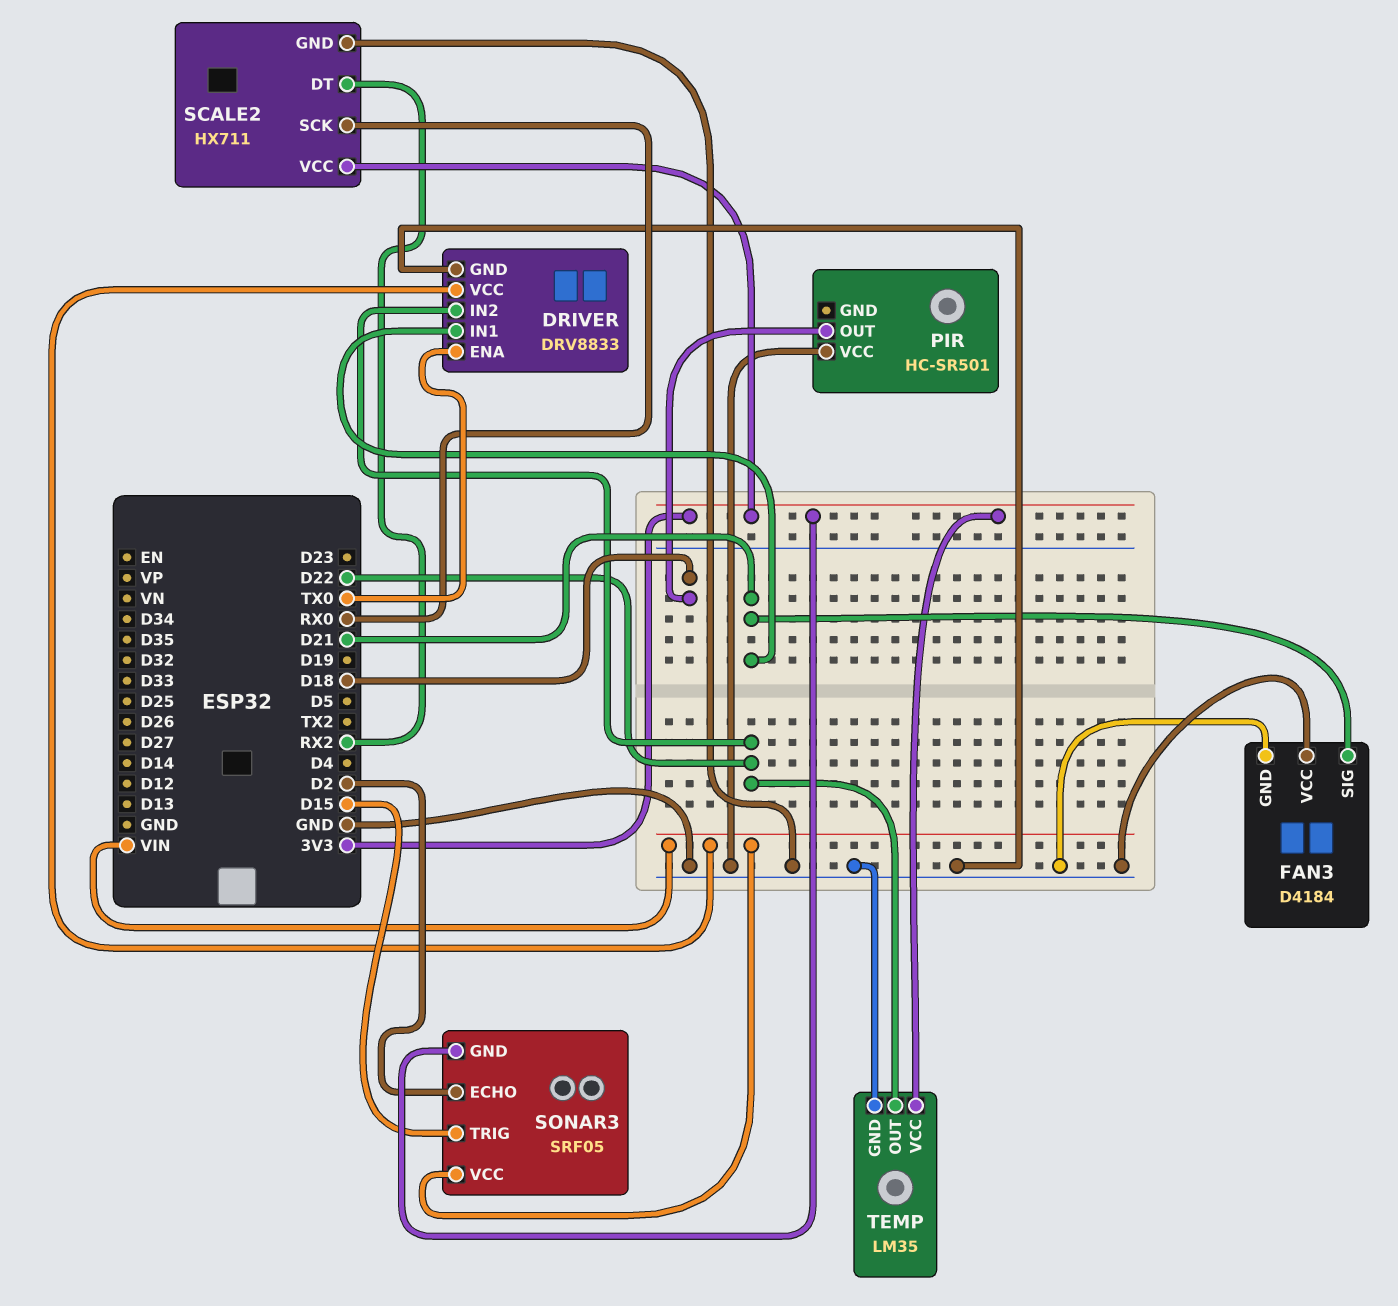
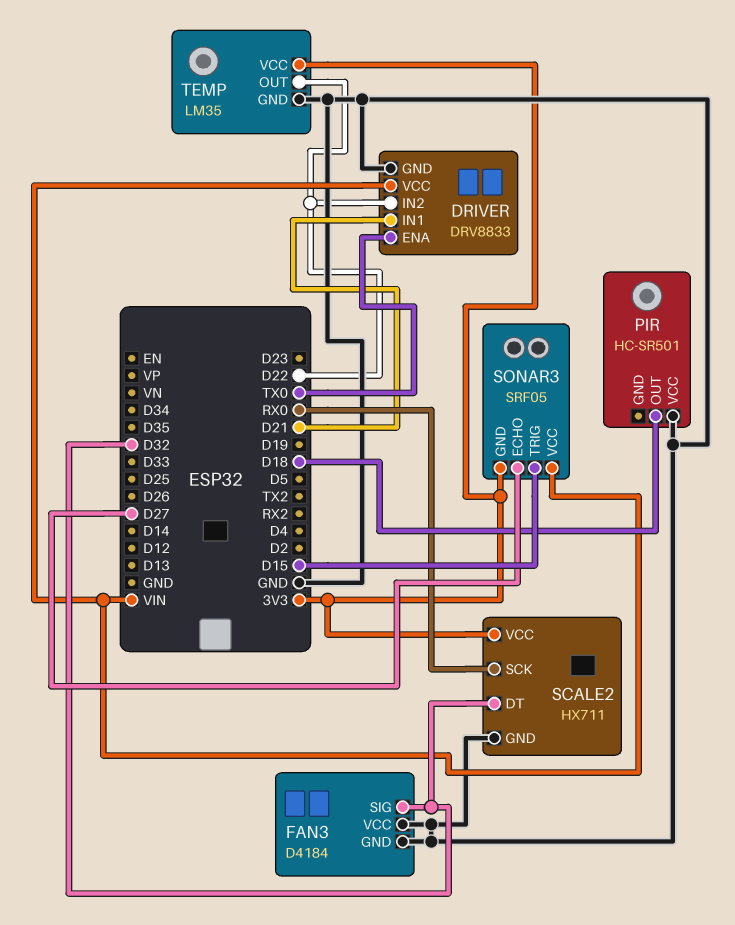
FAN3 pin SIG: D21 -> D32
SCALE2 pin DT: RX2 -> D32
SONAR3 pin ECHO: D2 -> D27

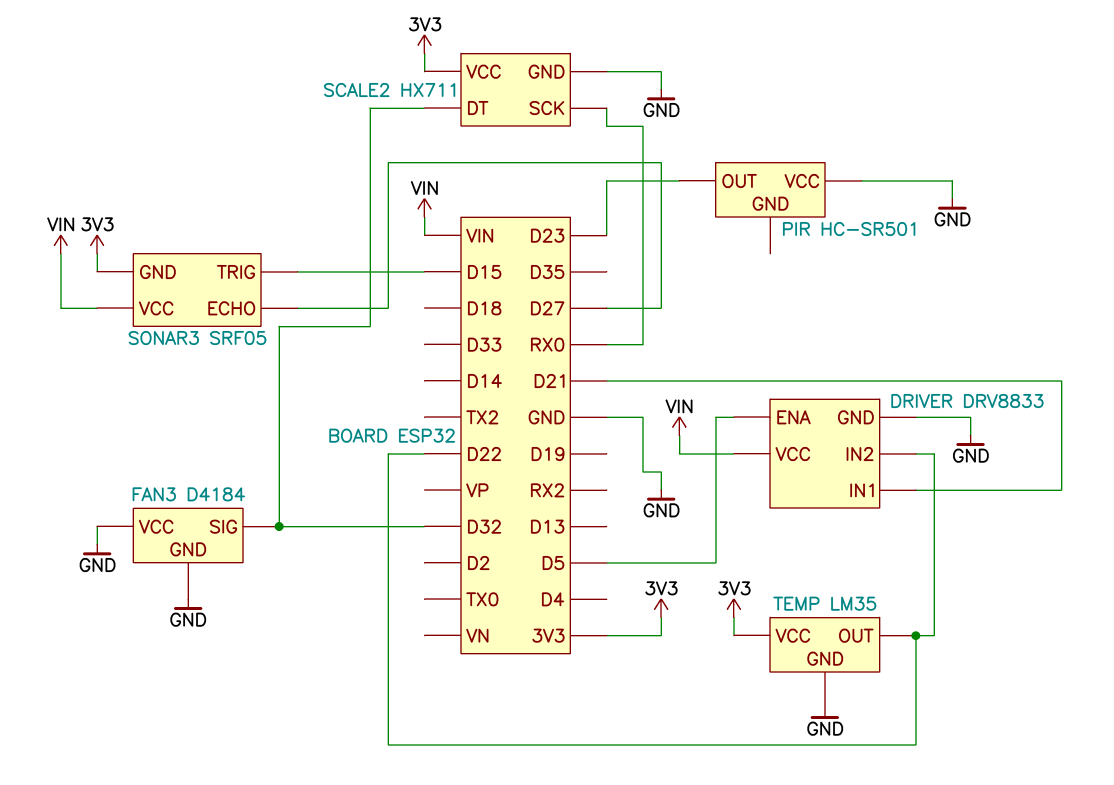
DRIVER pin ENA: TX0 -> D5
PIR pin OUT: D18 -> D23

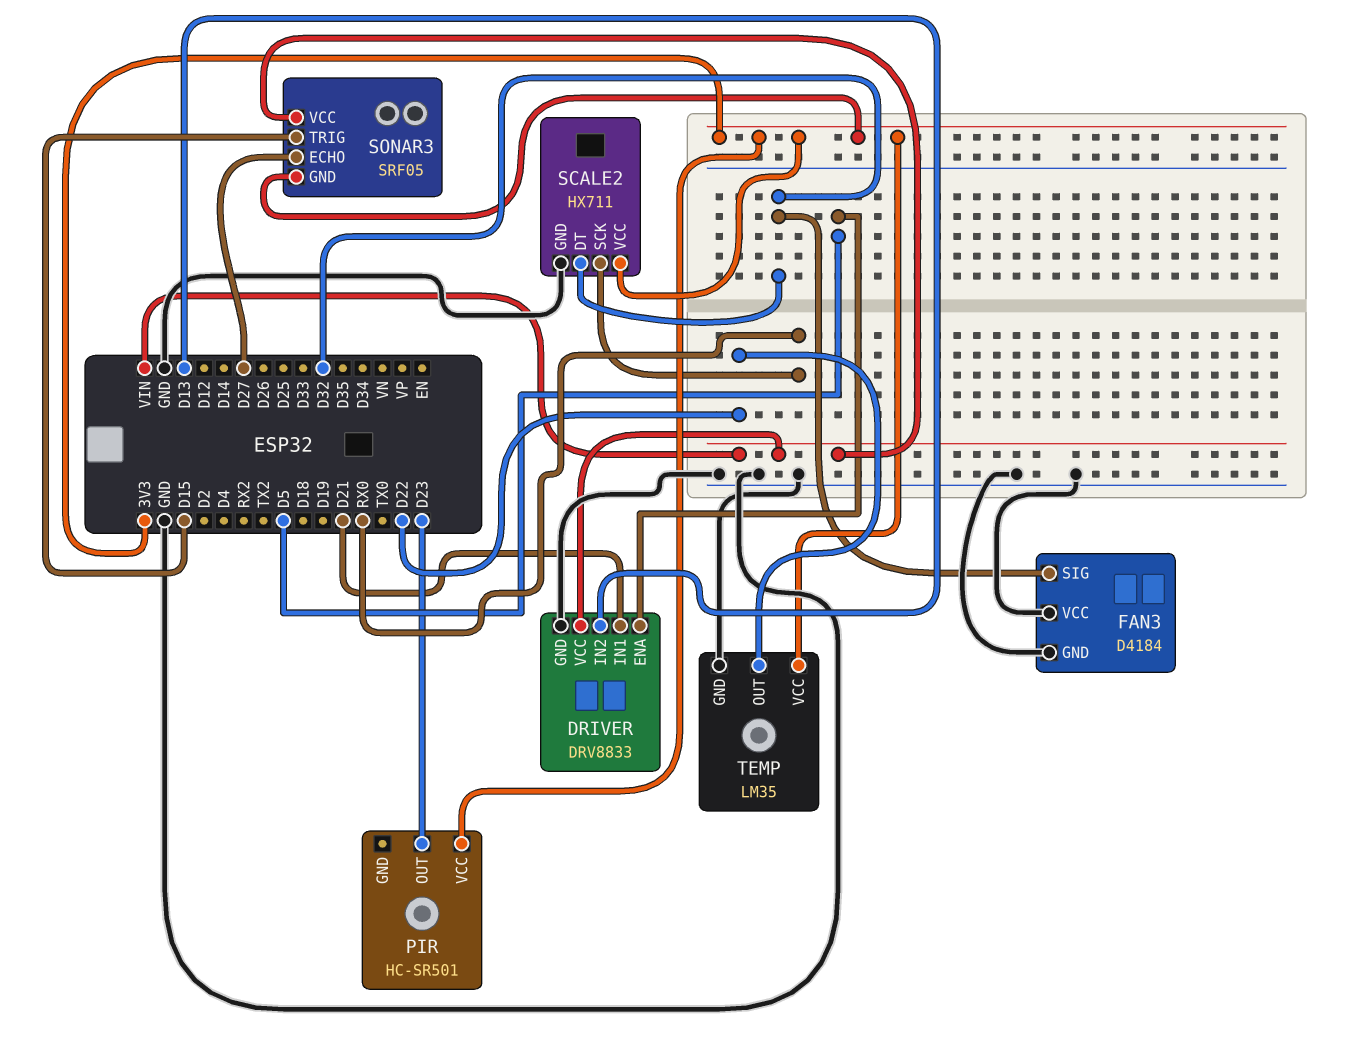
DRIVER pin IN2: D22 -> D13
PIR pin VCC: GND -> 3V3

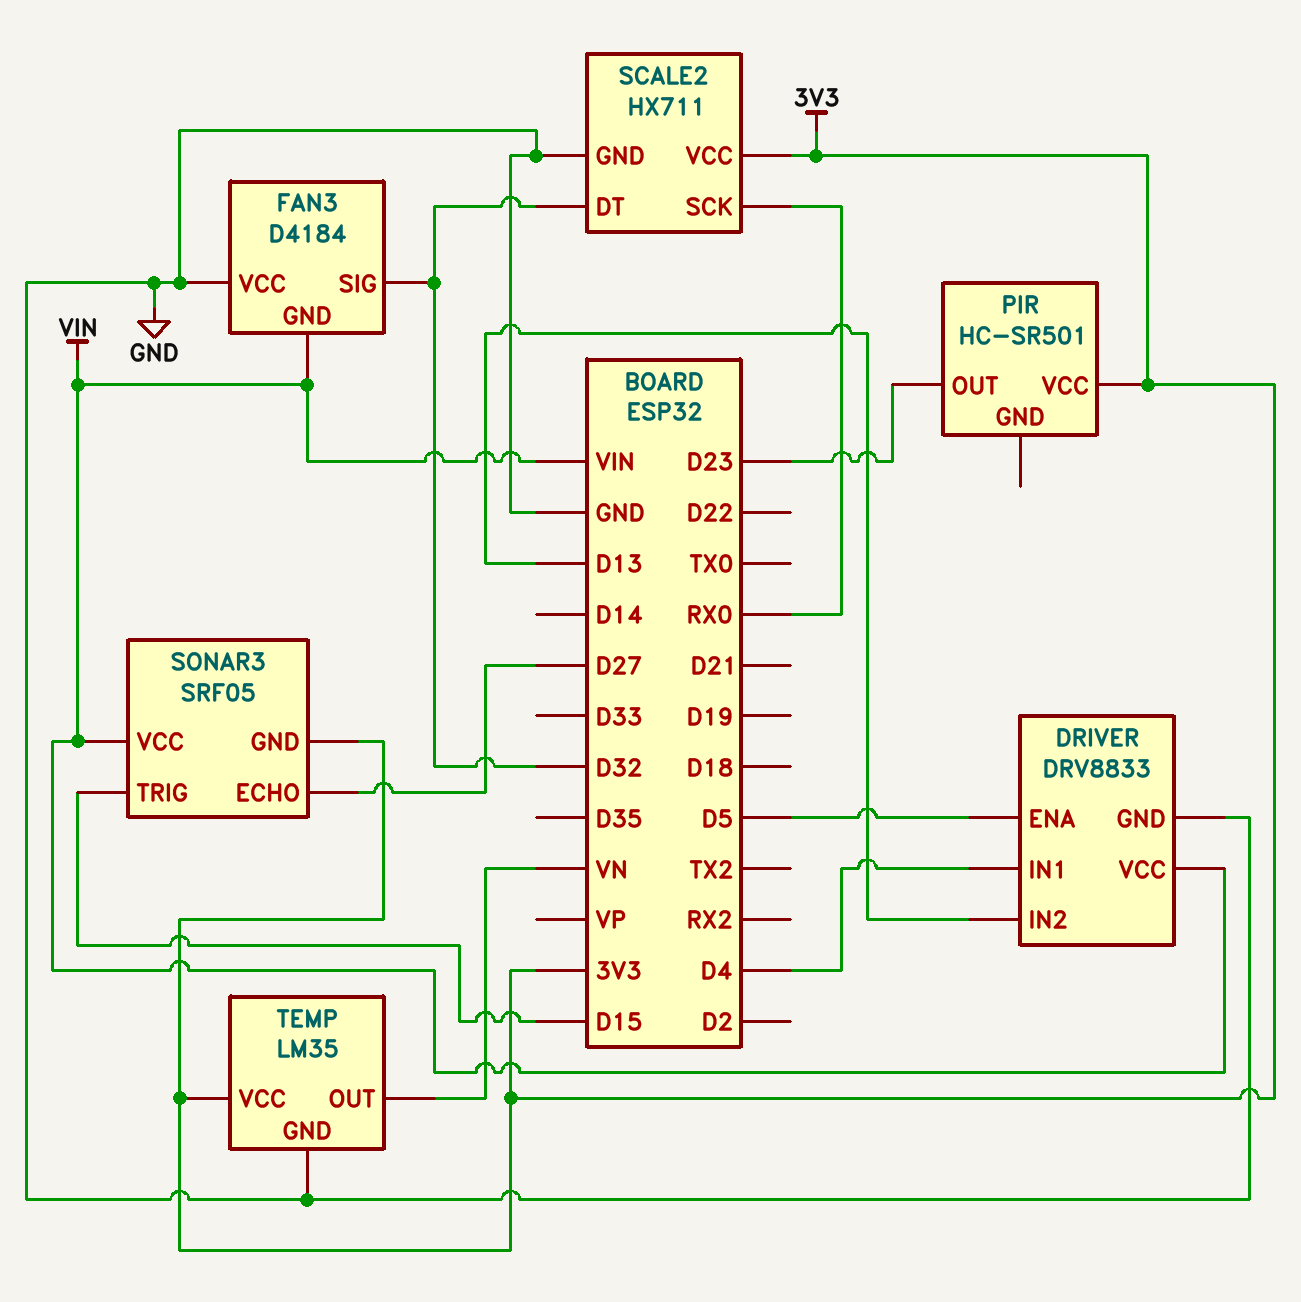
DRIVER pin IN1: D21 -> D4
FAN3 pin GND: GND -> VIN
TEMP pin OUT: D22 -> VN

